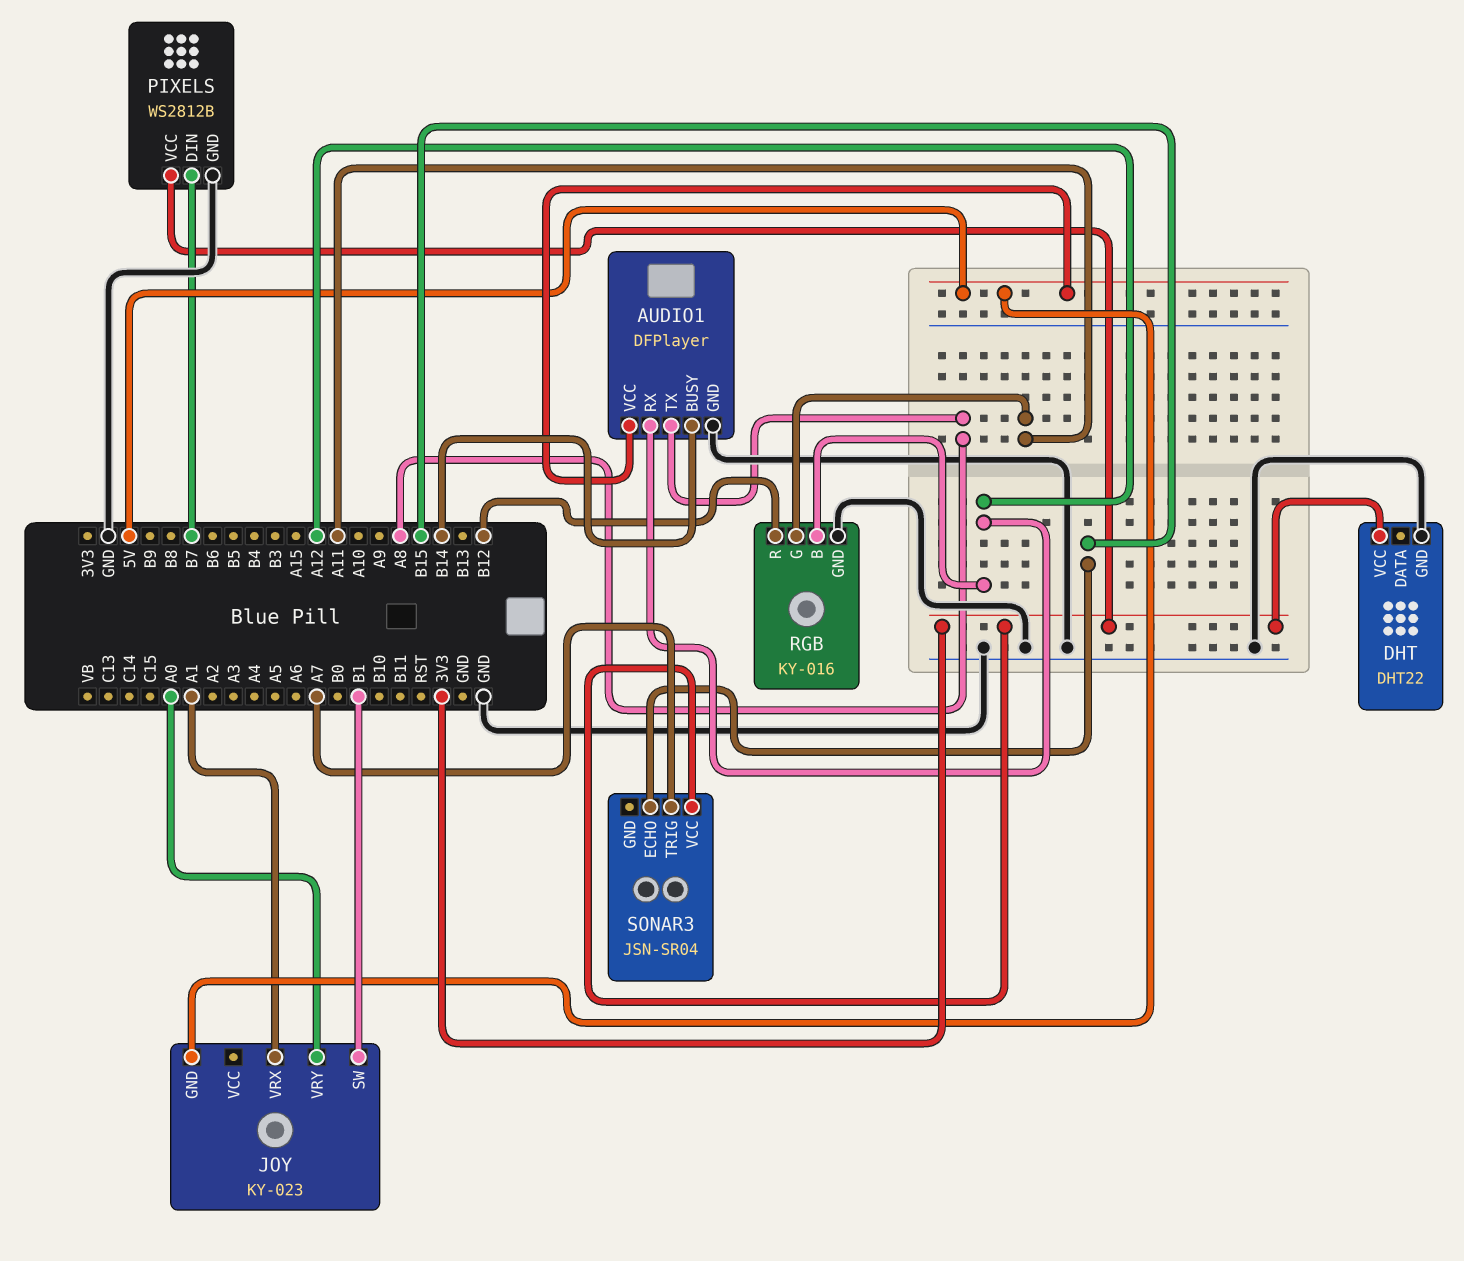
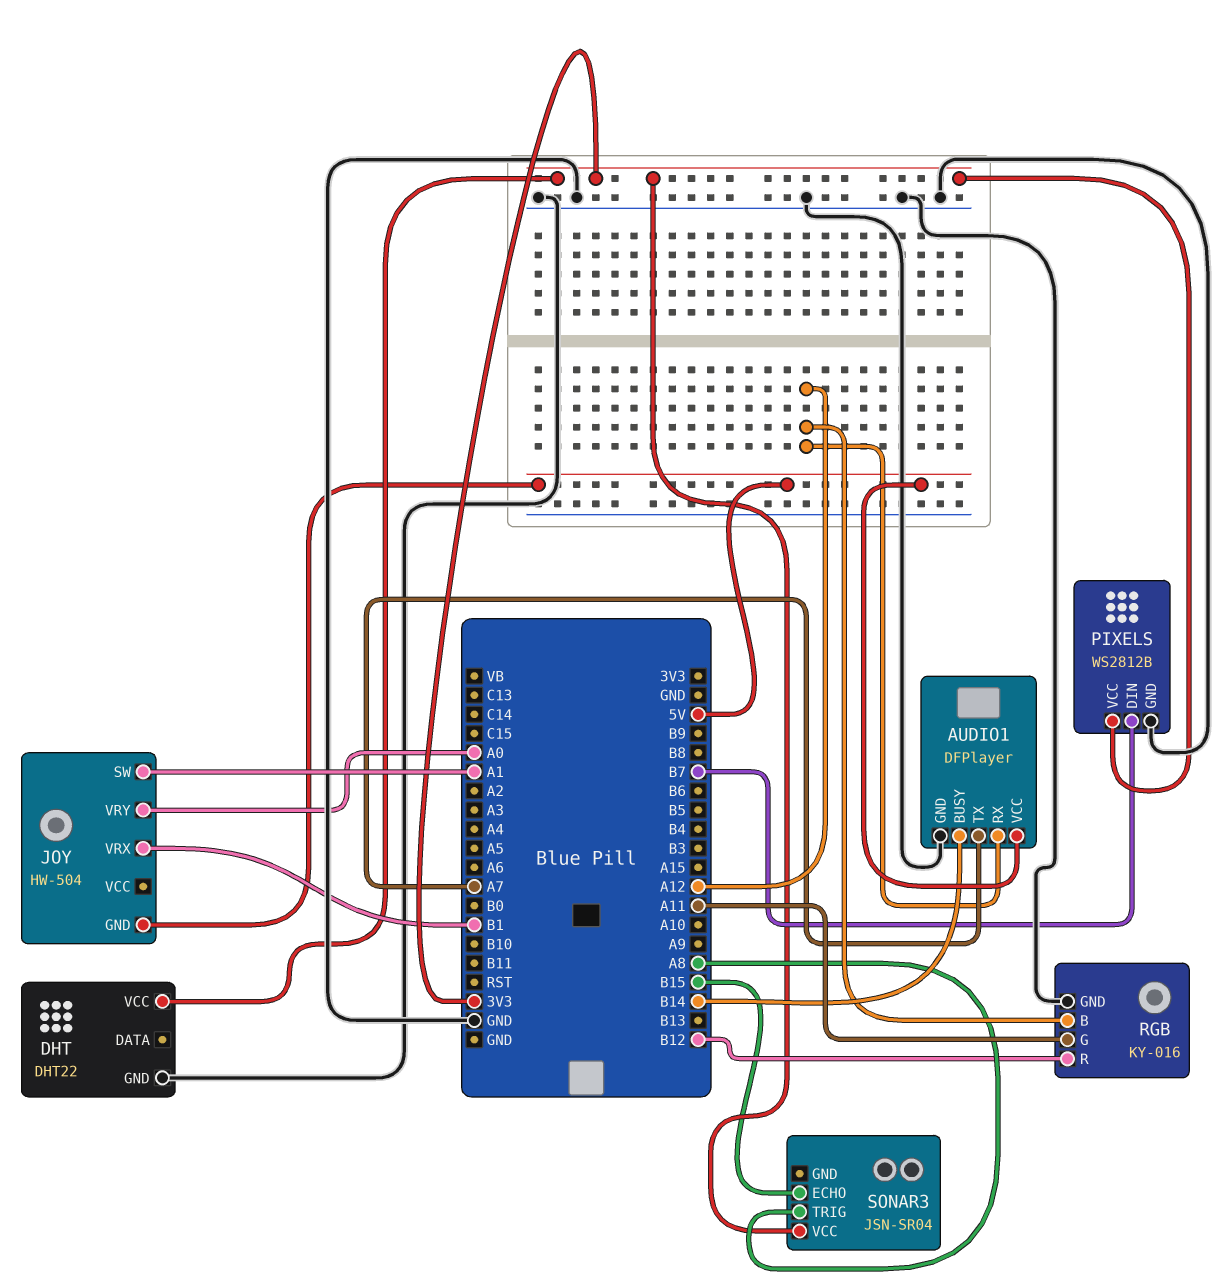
AUDIO1 pin TX: A8 -> A7
JOY: KY-023 -> HW-504
JOY pin SW: B1 -> A1
JOY pin VRX: A1 -> B1
SONAR3 pin TRIG: A7 -> A8

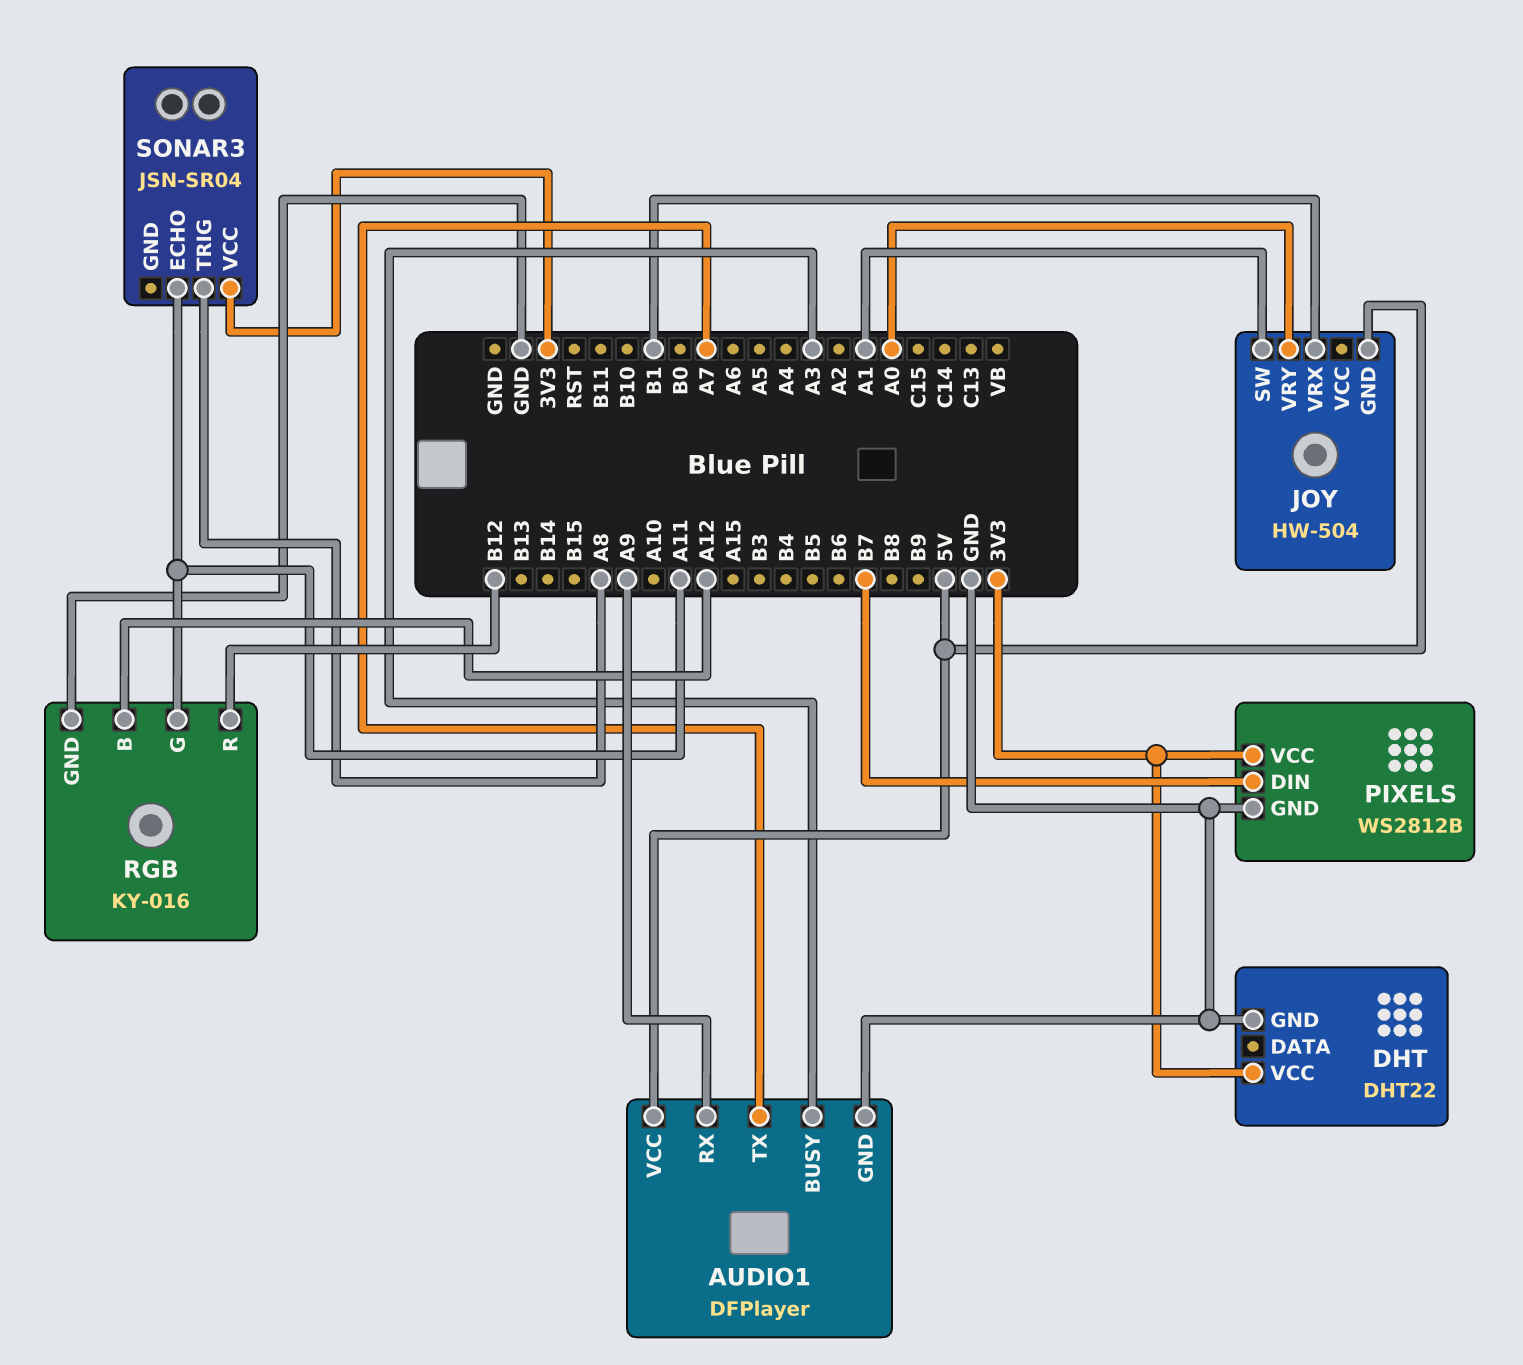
AUDIO1 pin BUSY: B14 -> A3
AUDIO1 pin RX: A12 -> A9
SONAR3 pin ECHO: B15 -> A11

